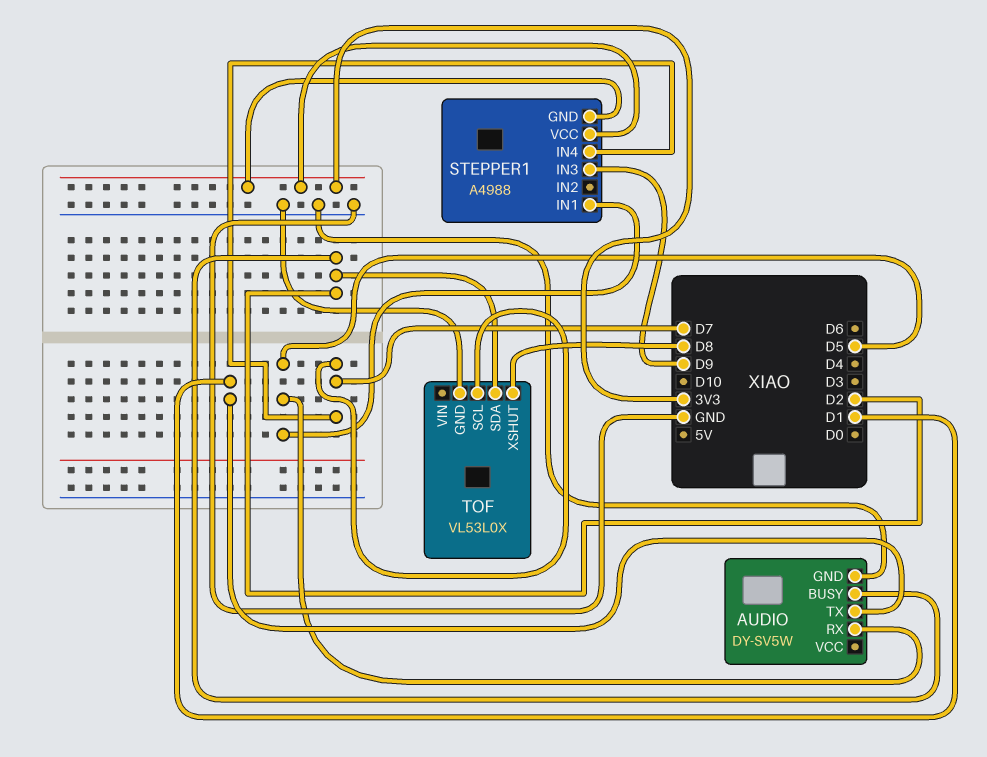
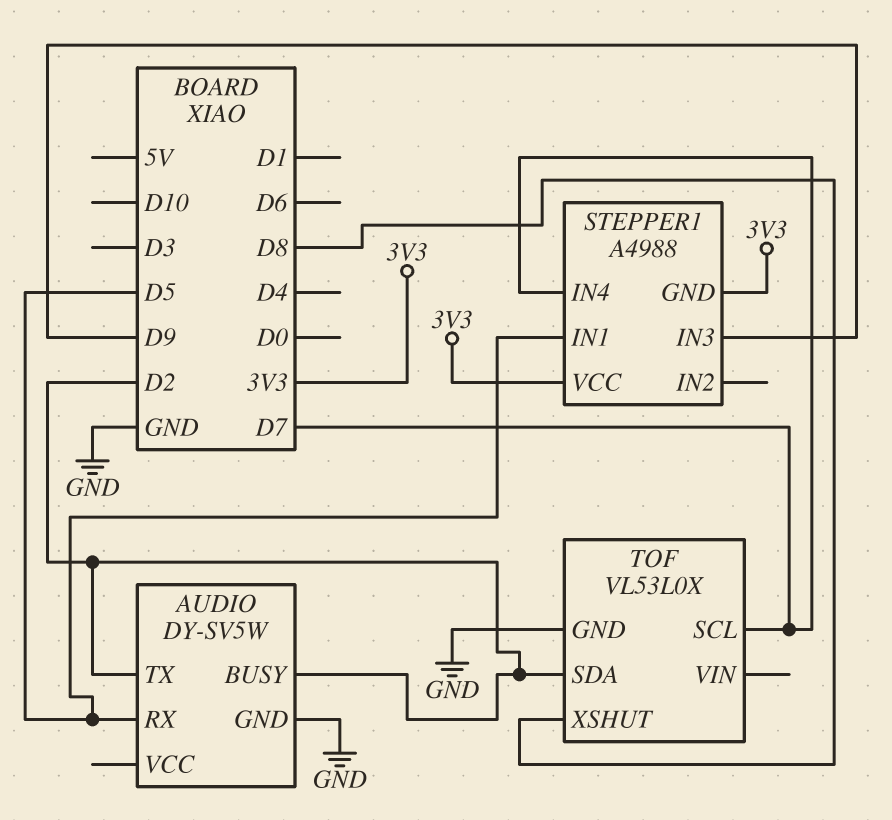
AUDIO pin TX: D1 -> D2

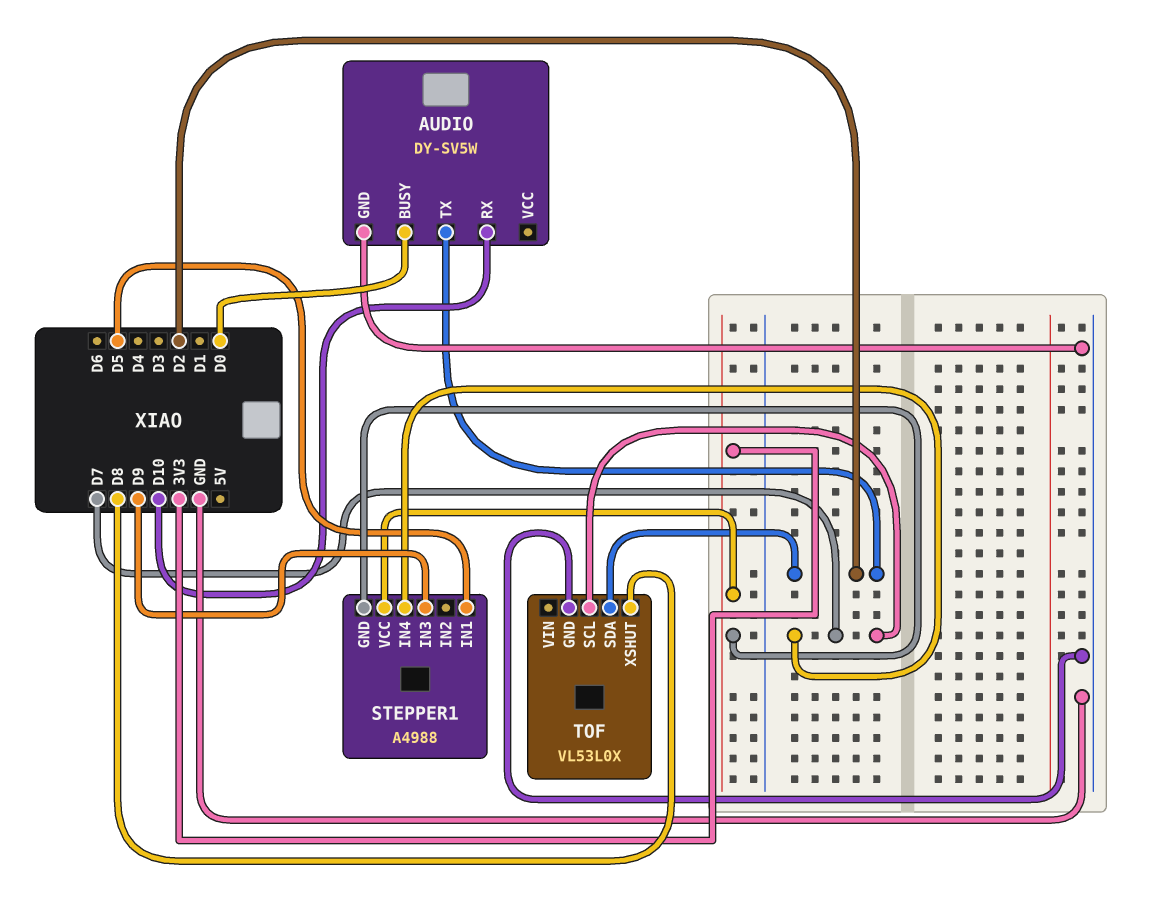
AUDIO pin BUSY: D2 -> D0
AUDIO pin RX: D5 -> D10

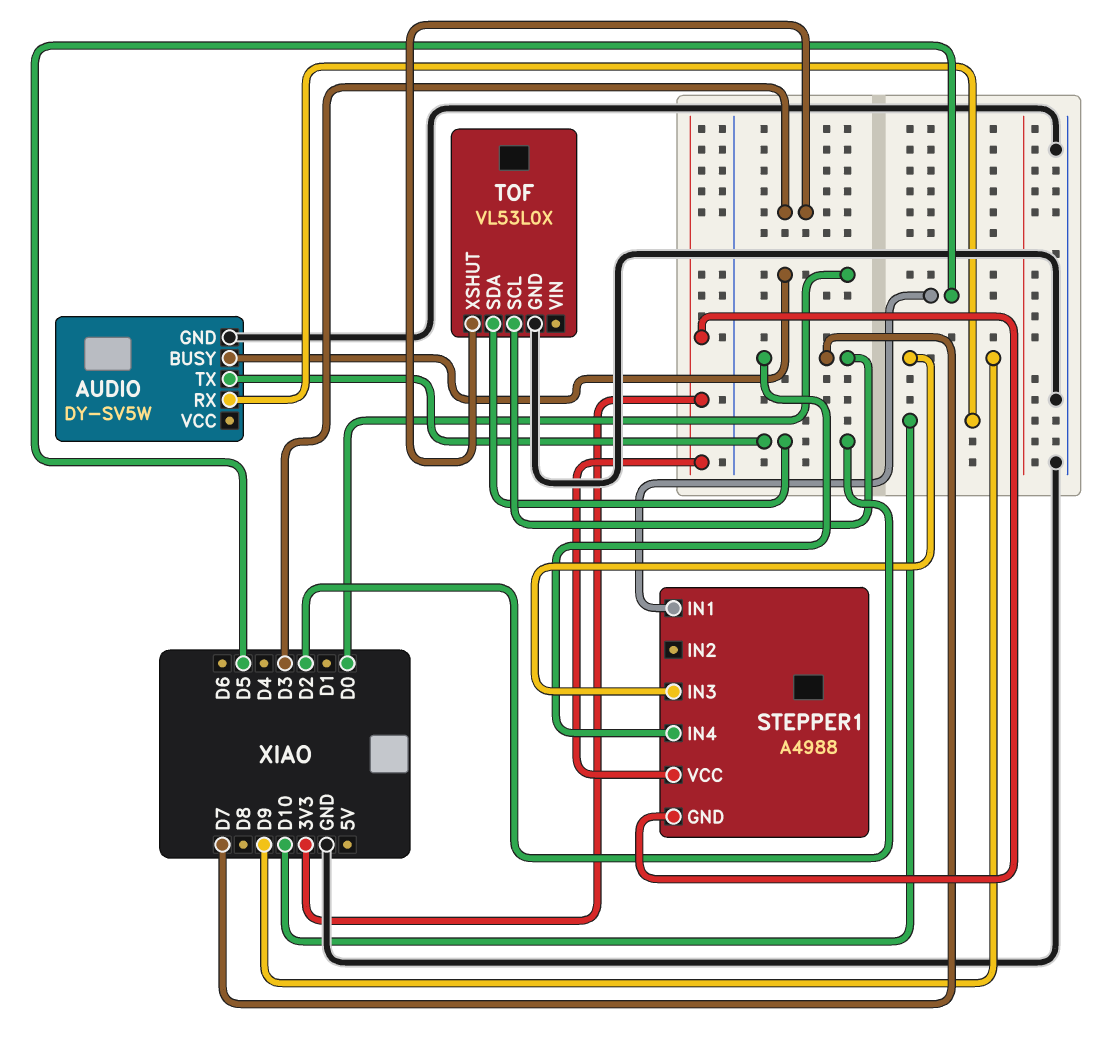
TOF pin XSHUT: D8 -> D3

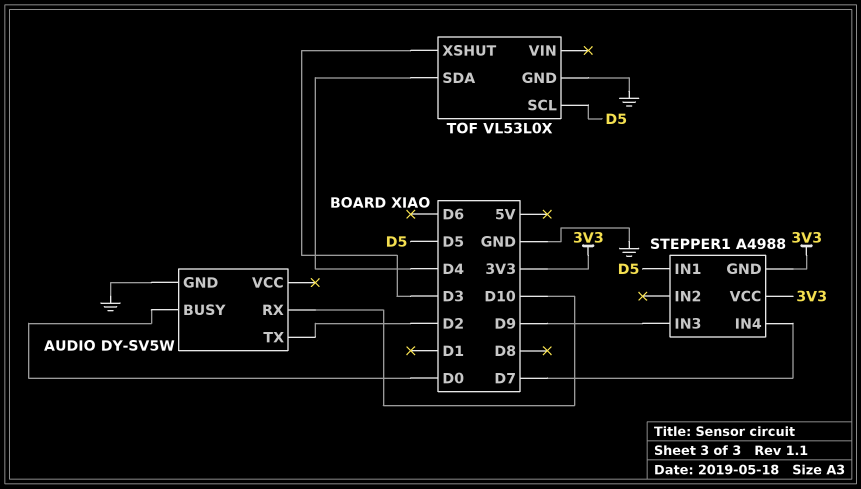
TOF pin SCL: D7 -> D5
TOF pin SDA: D2 -> D4

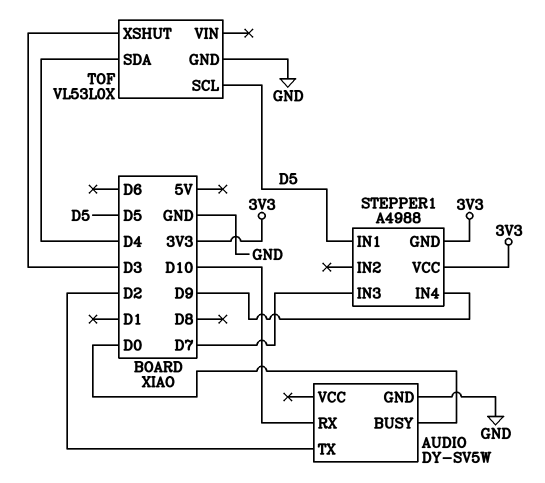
STEPPER1 pin IN3: D9 -> D7
STEPPER1 pin IN4: D7 -> D9

